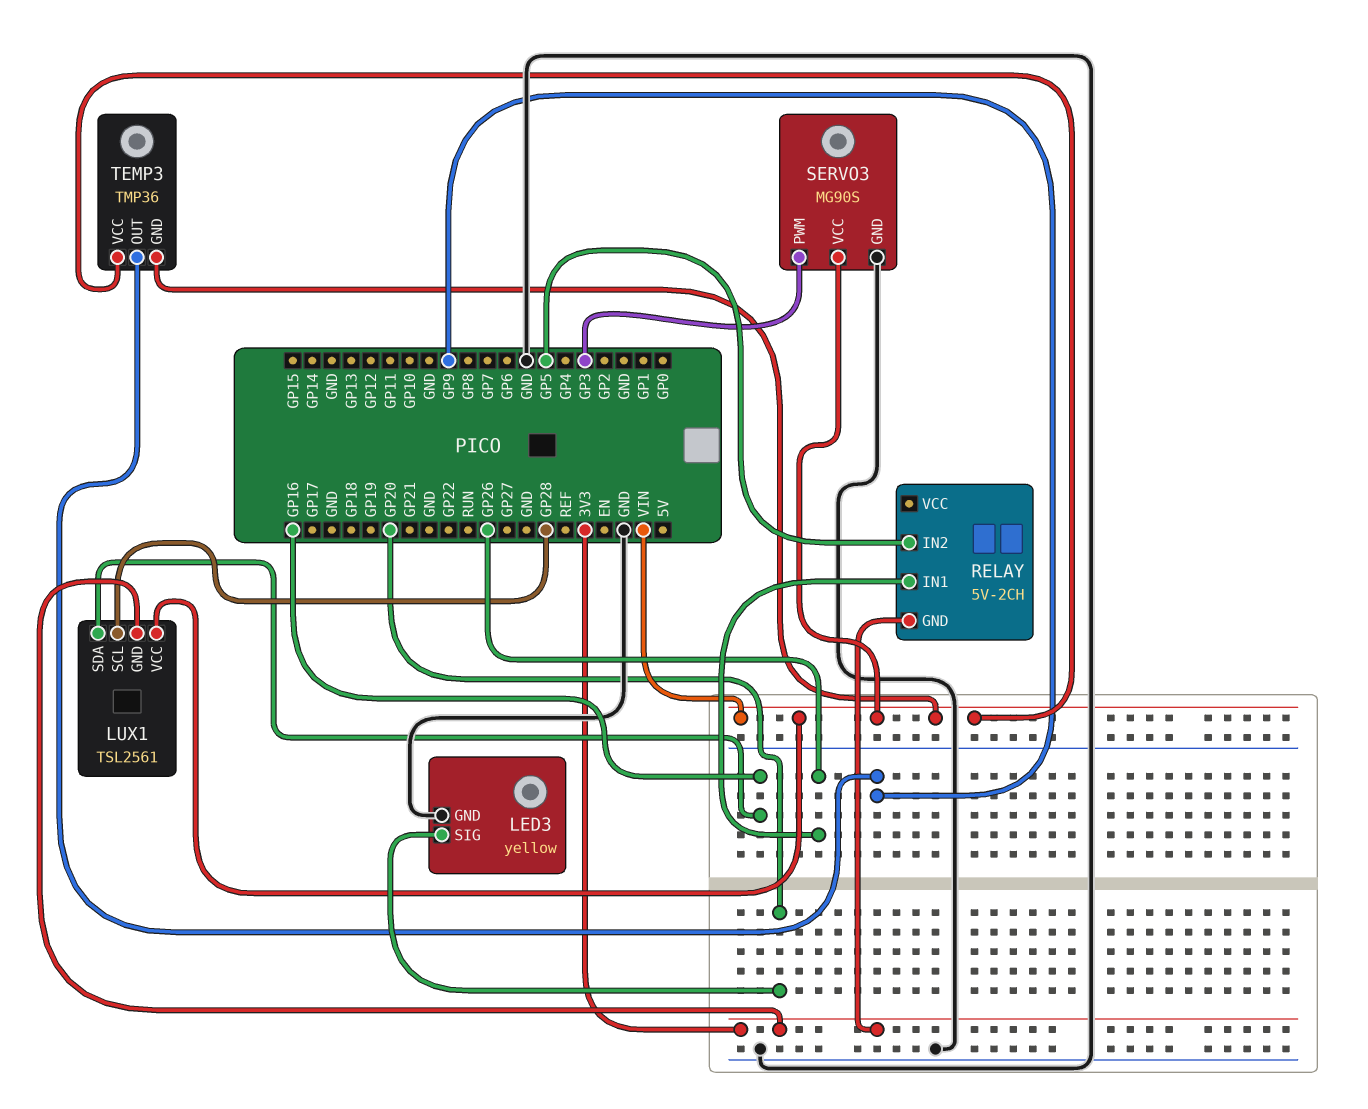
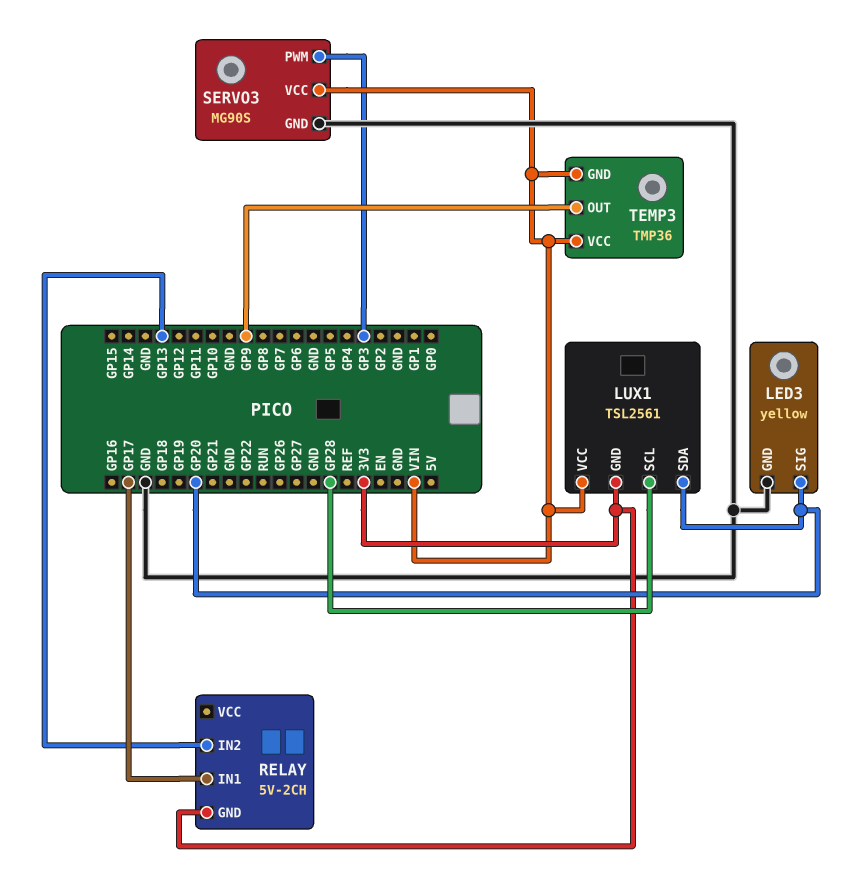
LUX1 pin SDA: GP16 -> GP20
RELAY pin IN1: GP26 -> GP17
RELAY pin IN2: GP5 -> GP13

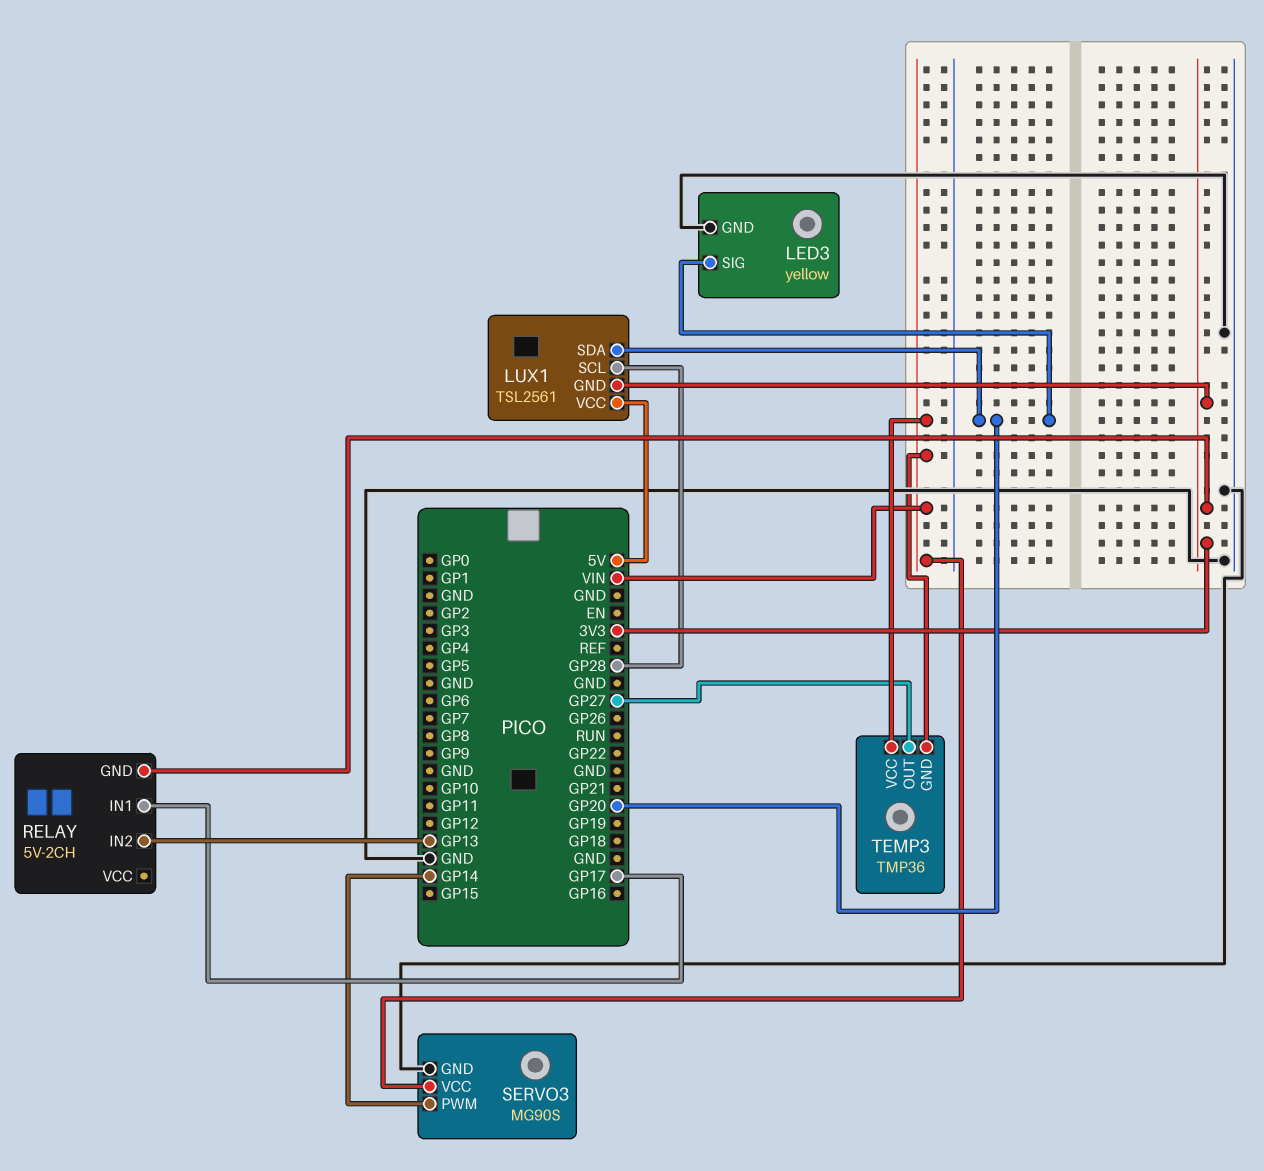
LUX1 pin VCC: VIN -> 5V
SERVO3 pin PWM: GP3 -> GP14
TEMP3 pin OUT: GP9 -> GP27

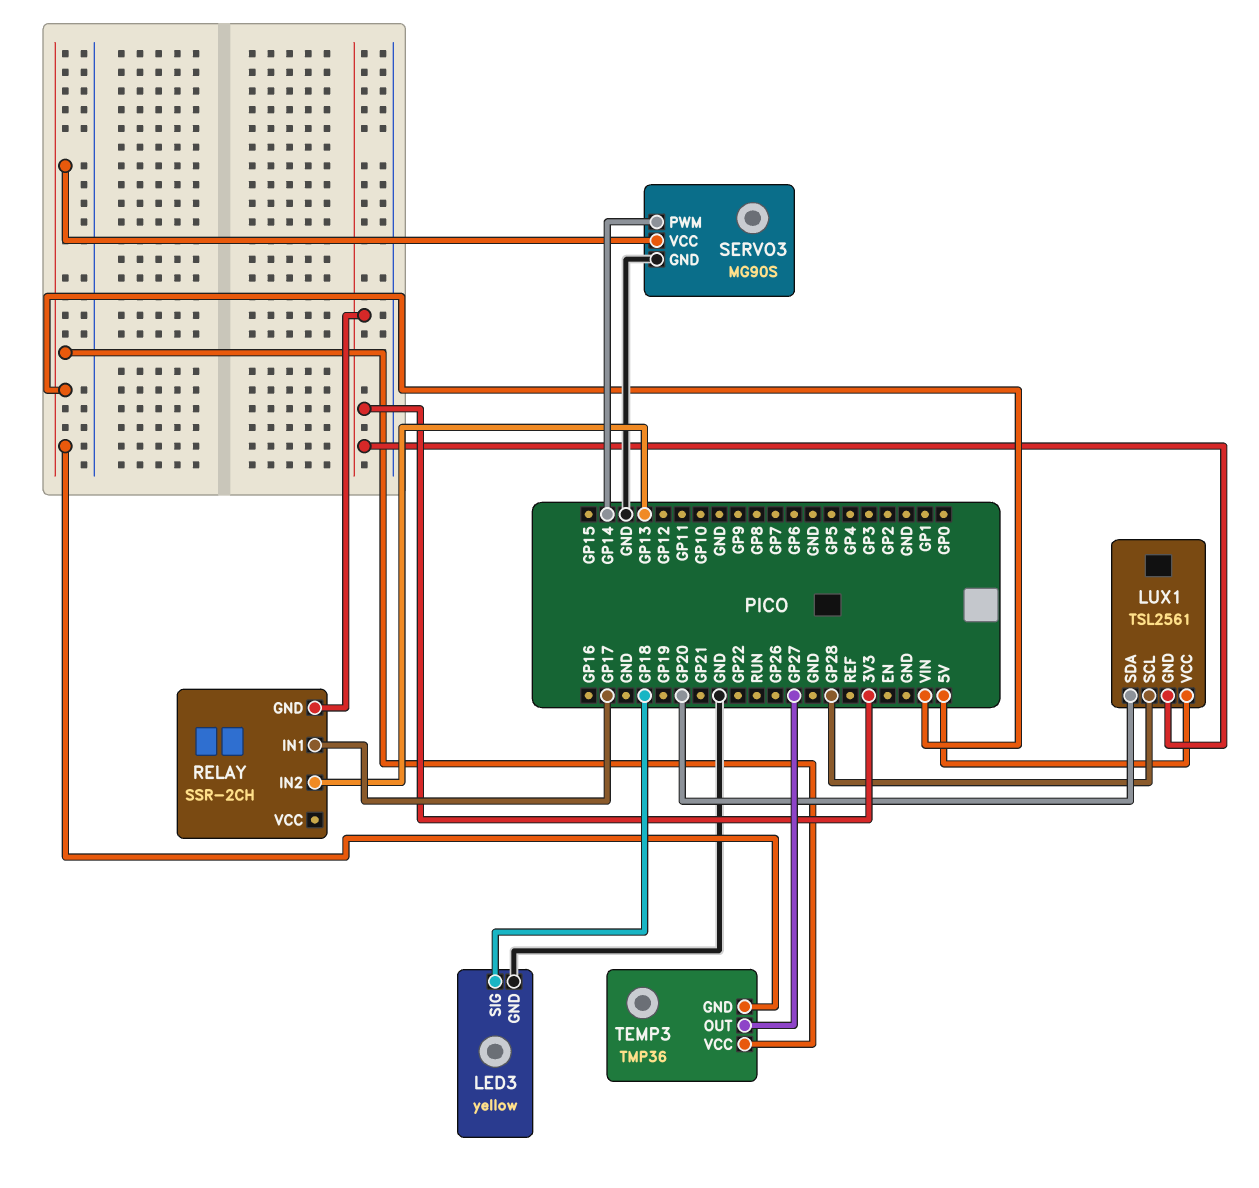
LED3 pin SIG: GP20 -> GP18
RELAY: 5V-2CH -> SSR-2CH

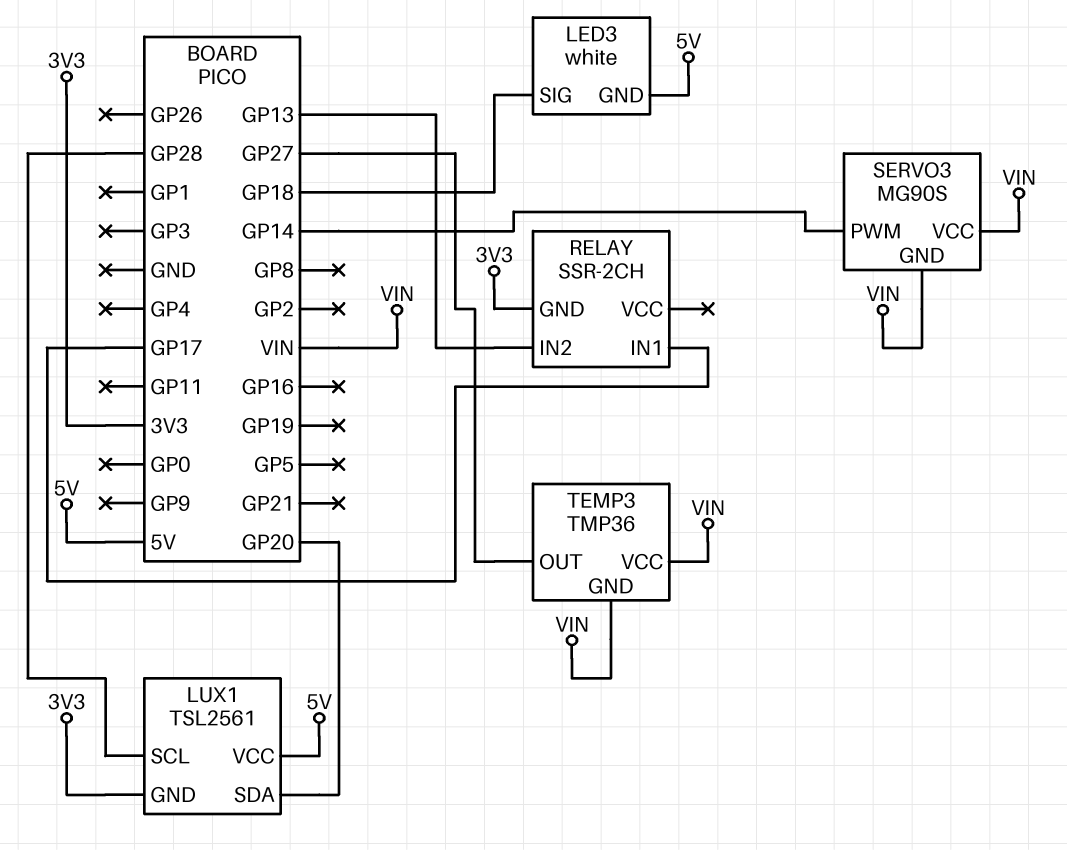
LED3: yellow -> white
LED3 pin GND: GND -> 5V
SERVO3 pin GND: GND -> VIN

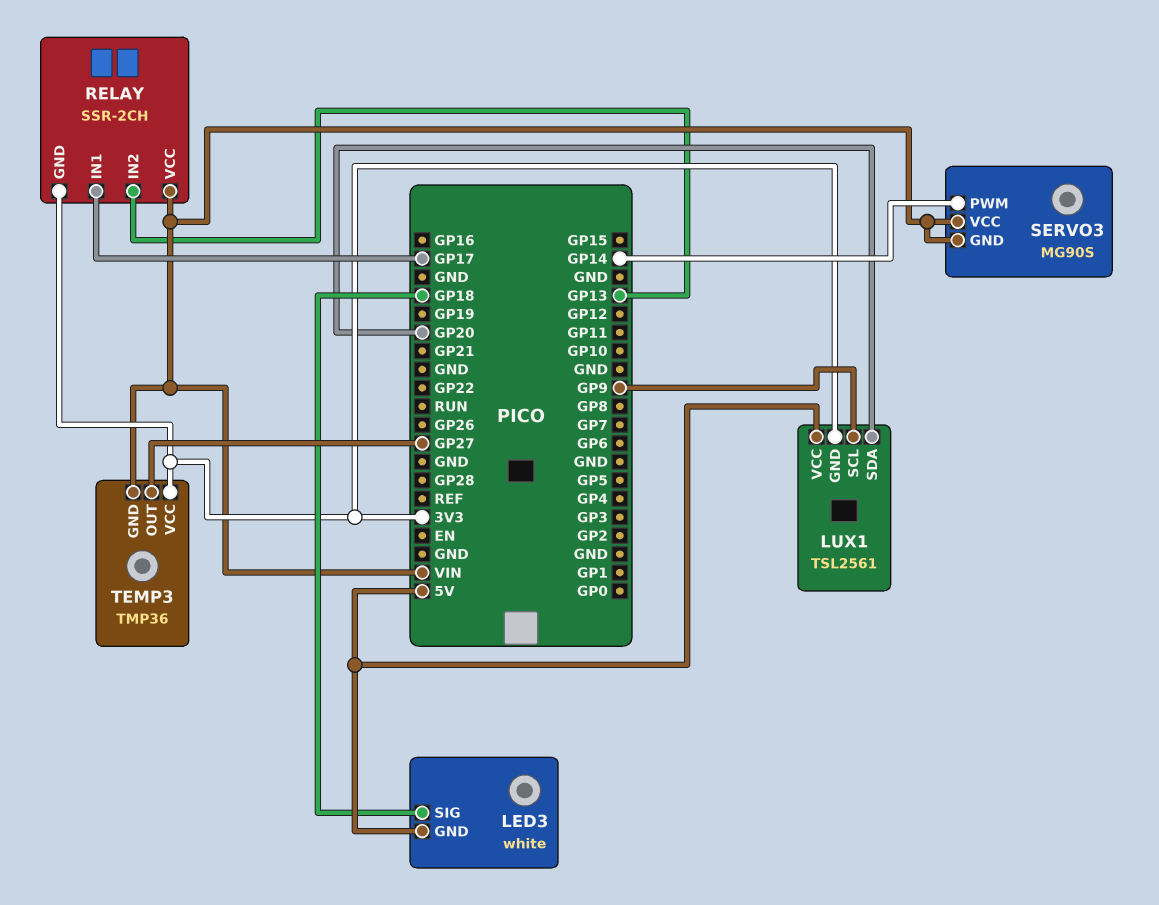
LUX1 pin SCL: GP28 -> GP9
RELAY pin VCC: none -> VIN
TEMP3 pin VCC: VIN -> 3V3

